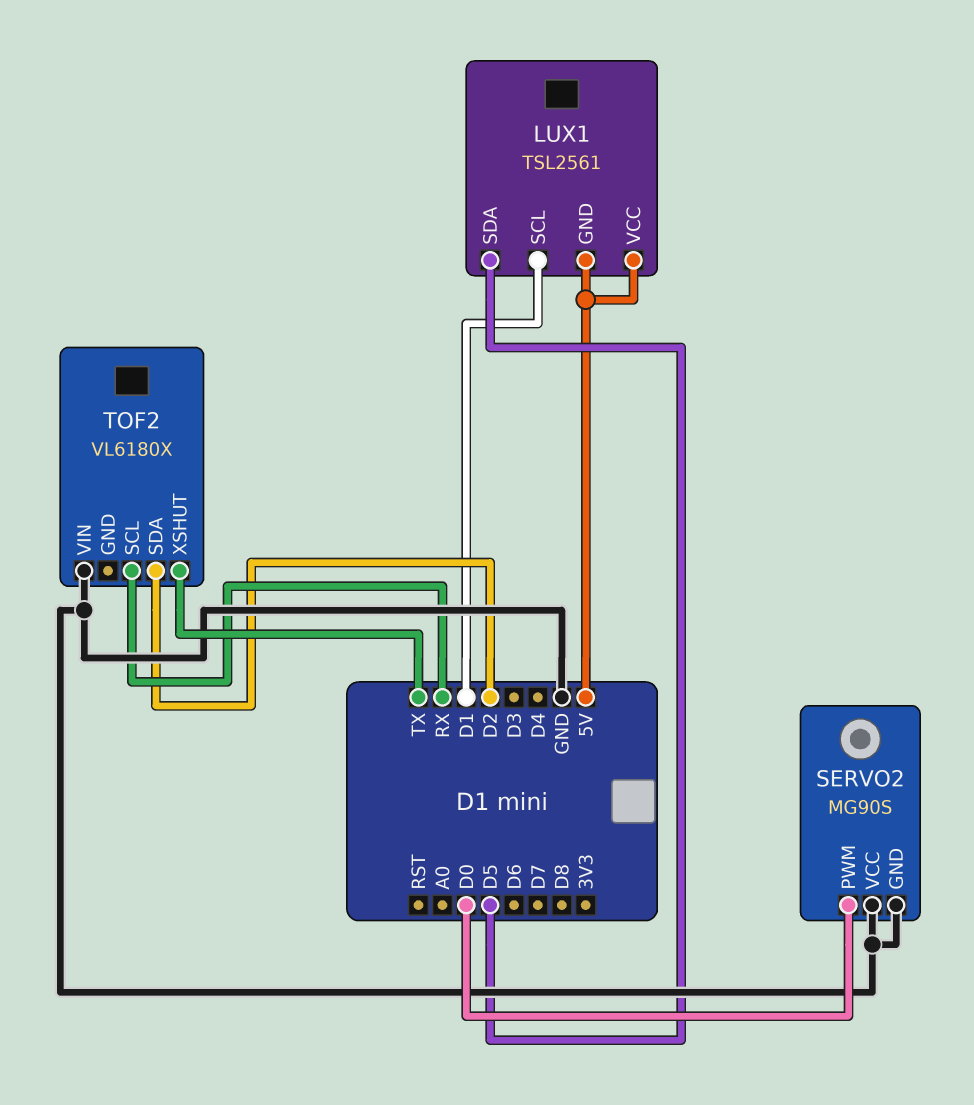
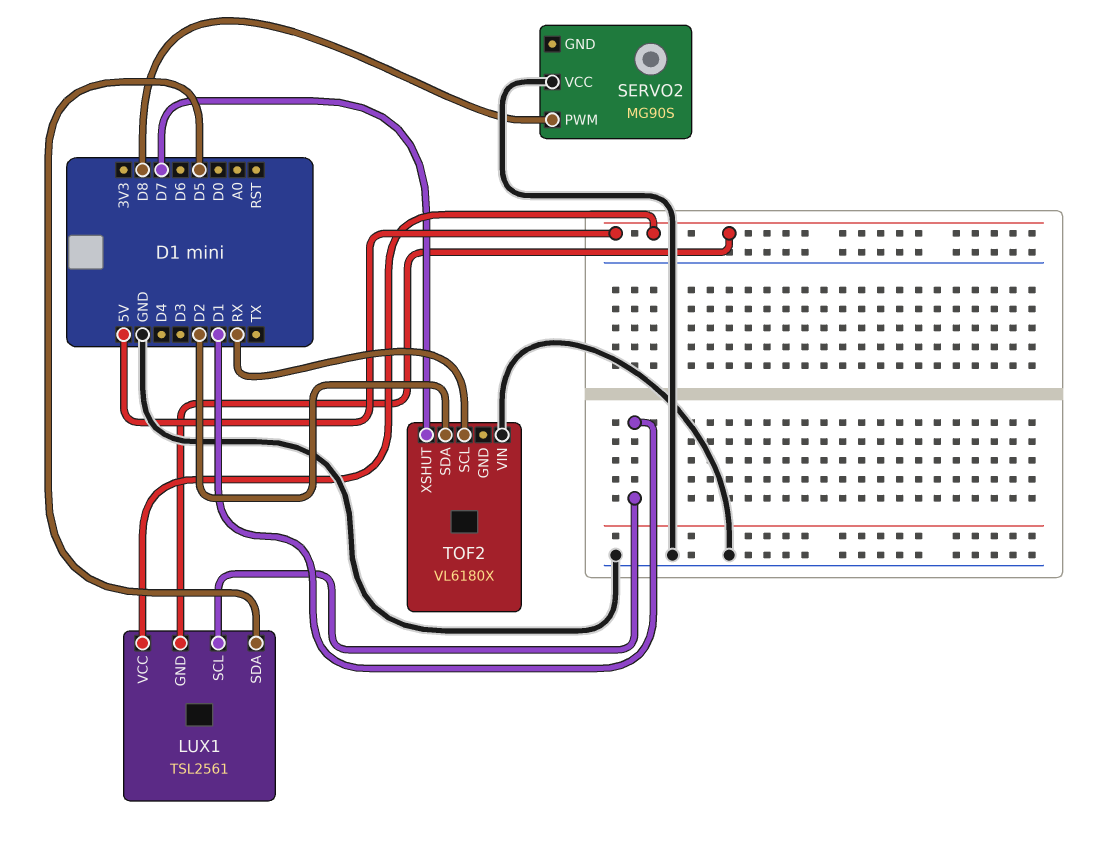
SERVO2 pin GND: GND -> none
SERVO2 pin PWM: D0 -> D8
TOF2 pin XSHUT: TX -> D7

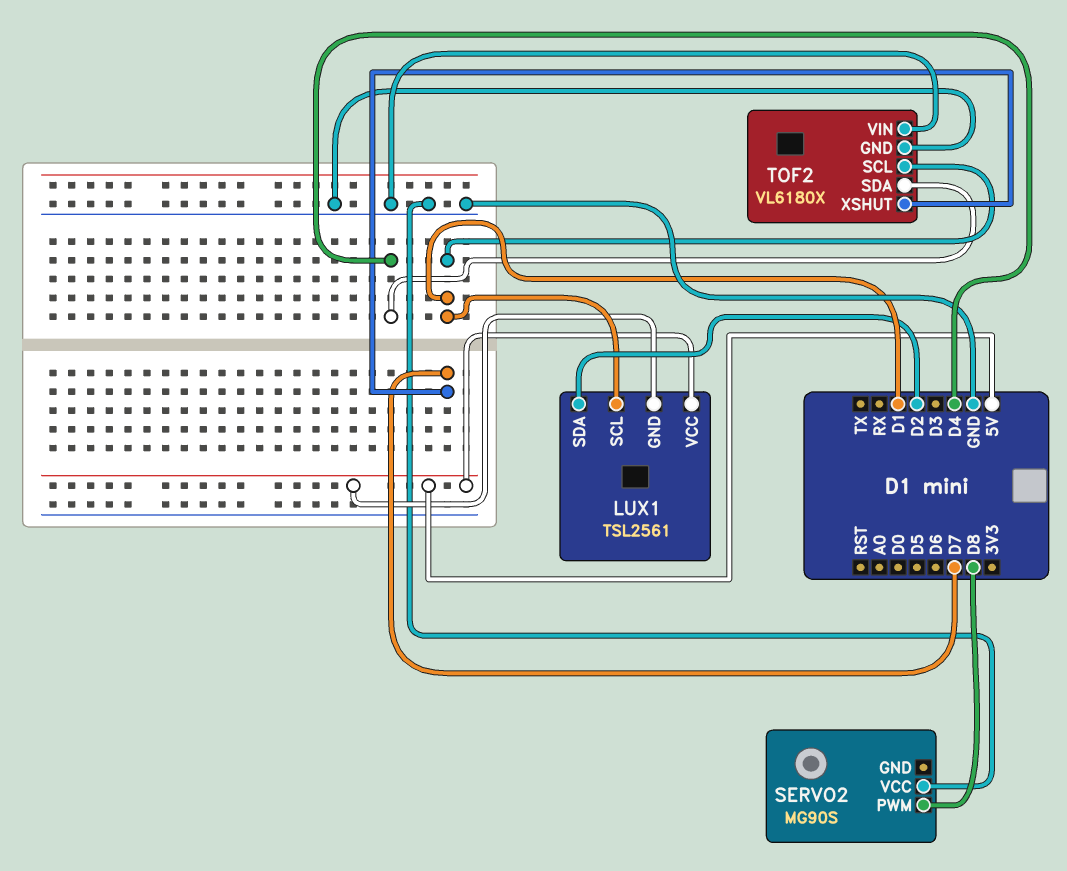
LUX1 pin SDA: D5 -> D2
TOF2 pin GND: none -> GND
TOF2 pin SCL: RX -> D1
TOF2 pin SDA: D2 -> D4

